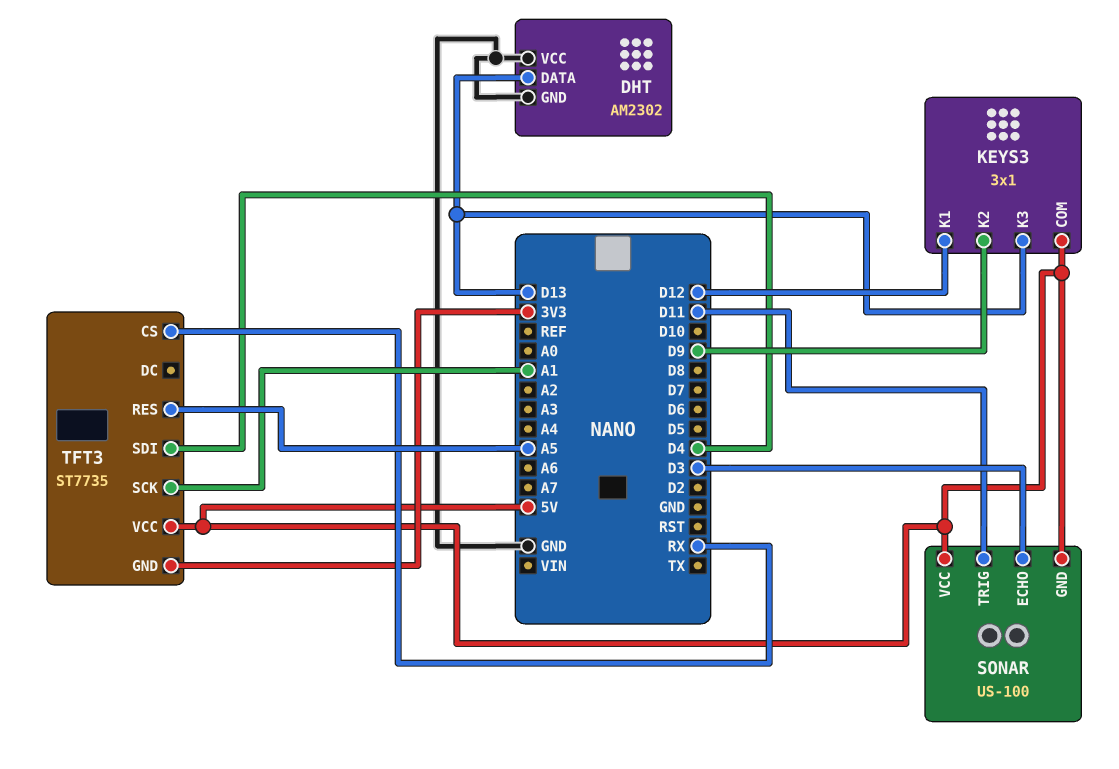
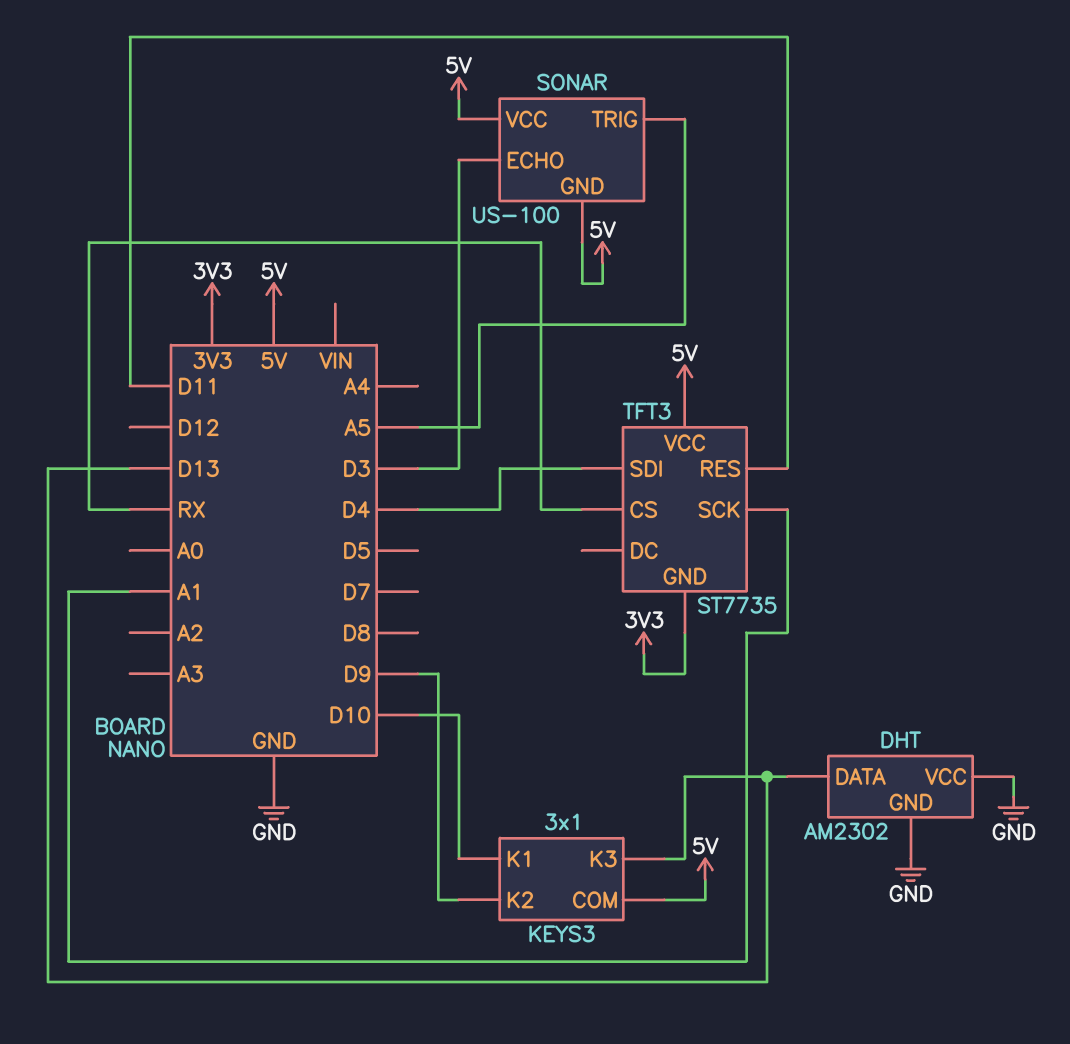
KEYS3 pin K1: D12 -> D10
SONAR pin TRIG: D11 -> A5
TFT3 pin RES: A5 -> D11

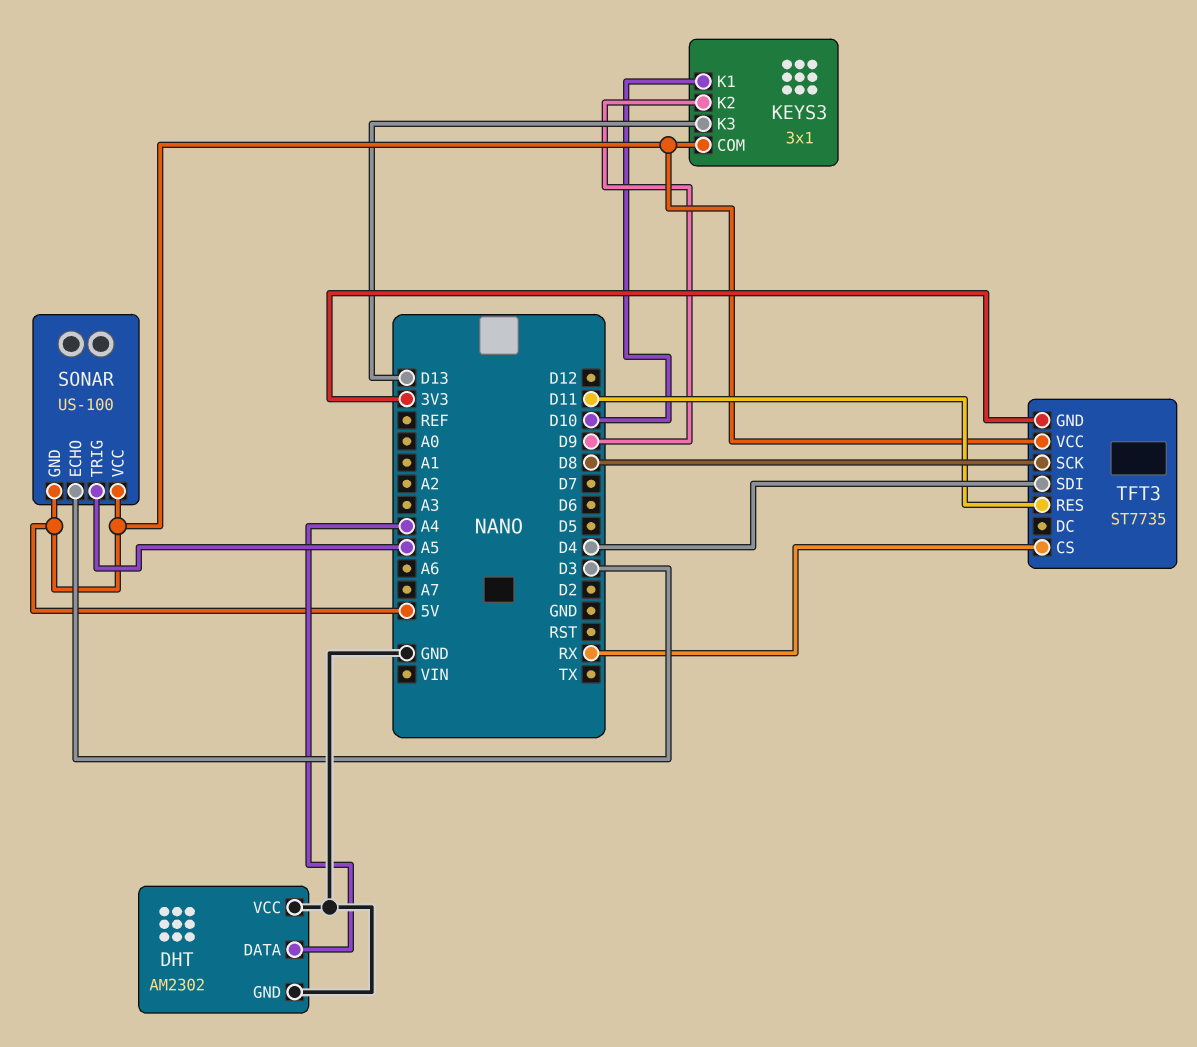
DHT pin DATA: D13 -> A4
TFT3 pin SCK: A1 -> D8

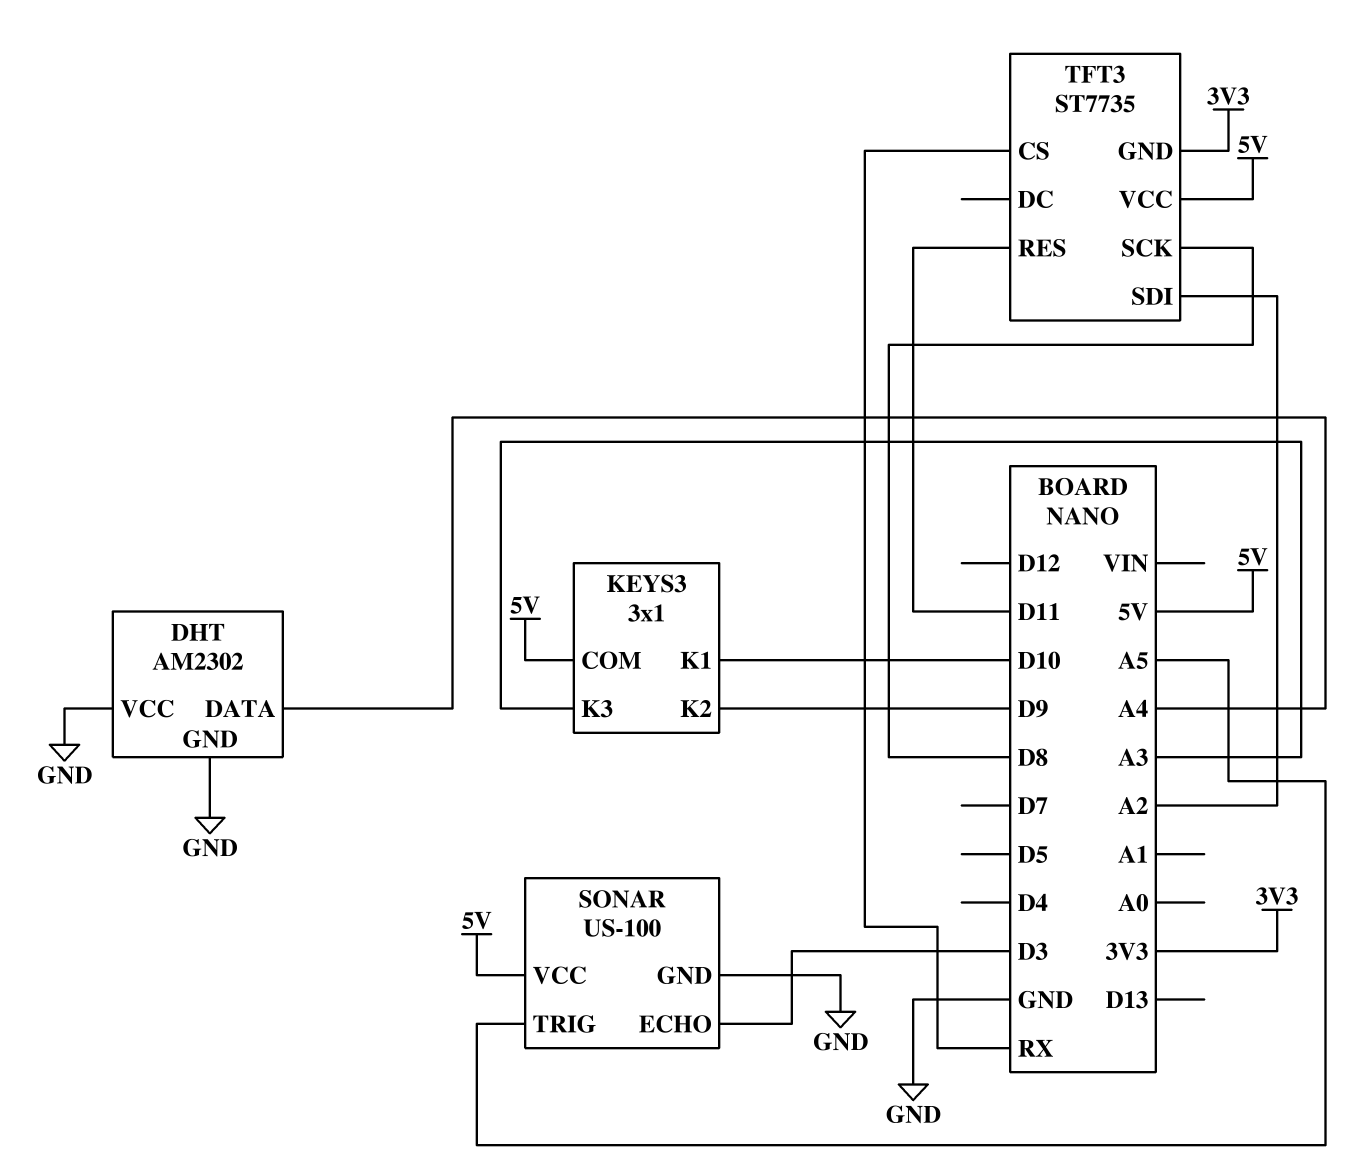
KEYS3 pin K3: D13 -> A3
SONAR pin GND: 5V -> GND
TFT3 pin SDI: D4 -> A2

